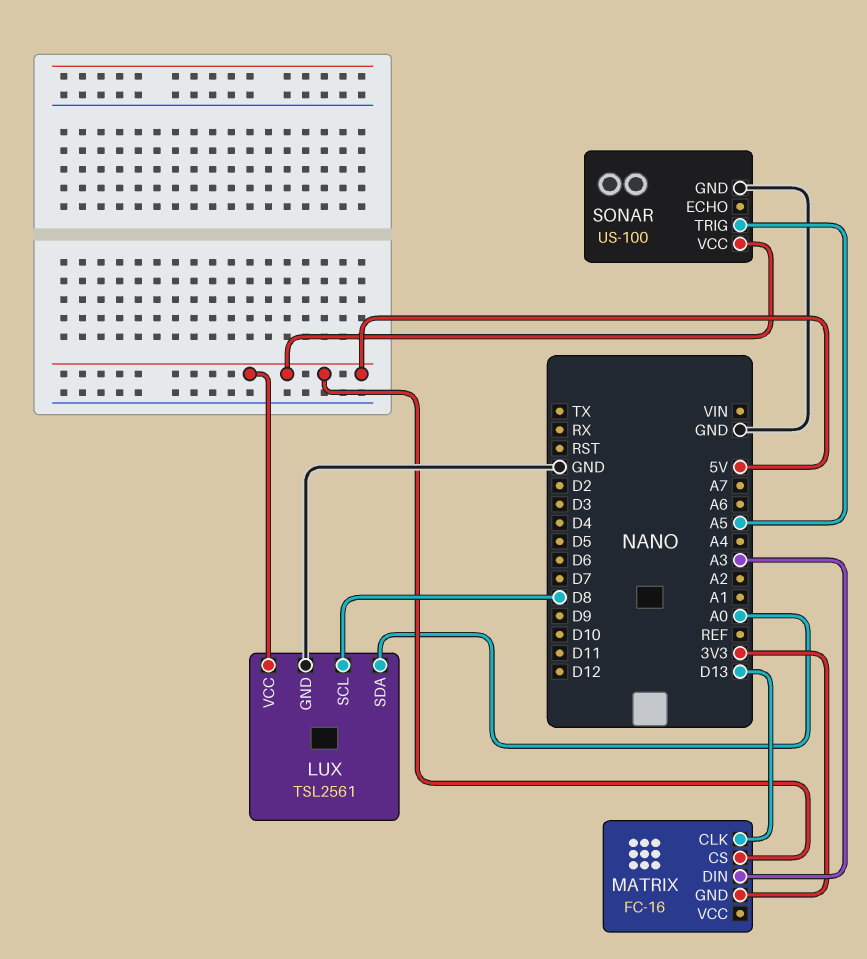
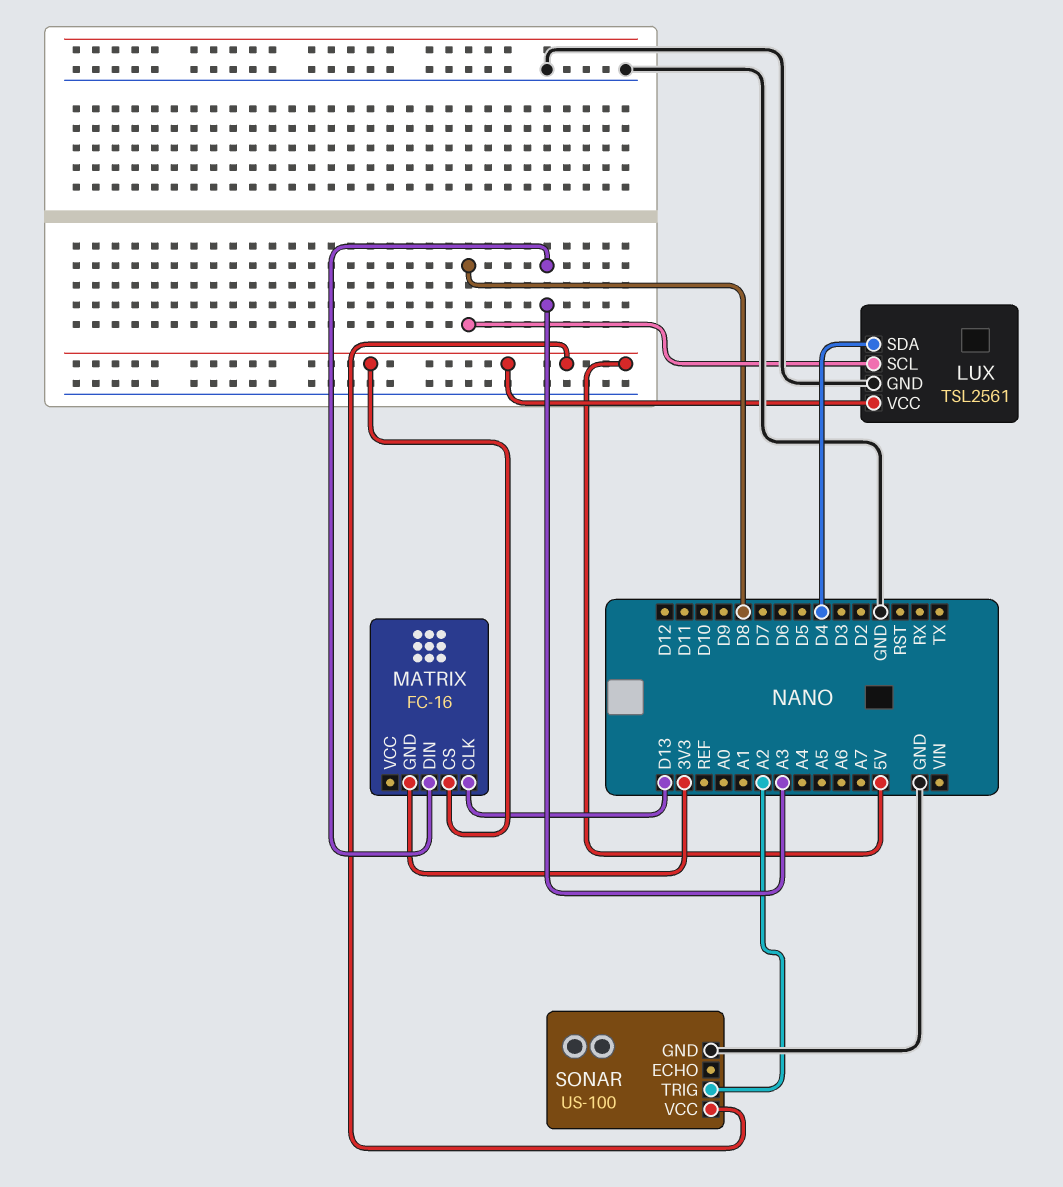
LUX pin SDA: A0 -> D4
SONAR pin TRIG: A5 -> A2

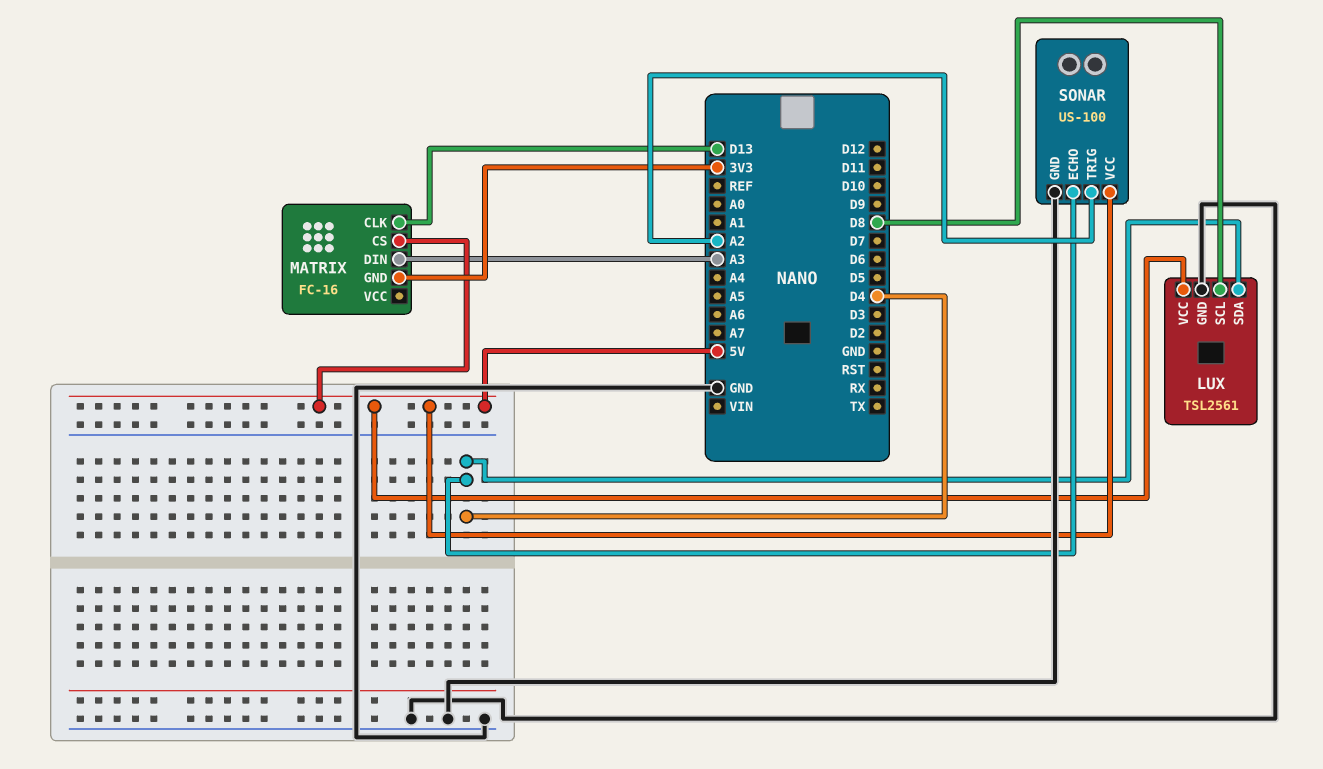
SONAR pin ECHO: none -> D4

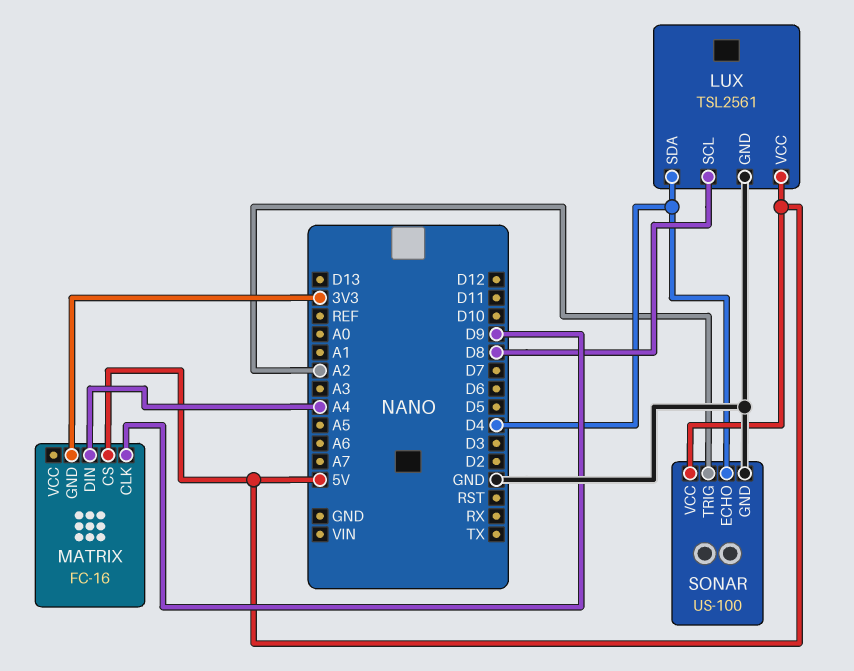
MATRIX pin CLK: D13 -> D9
MATRIX pin DIN: A3 -> A4

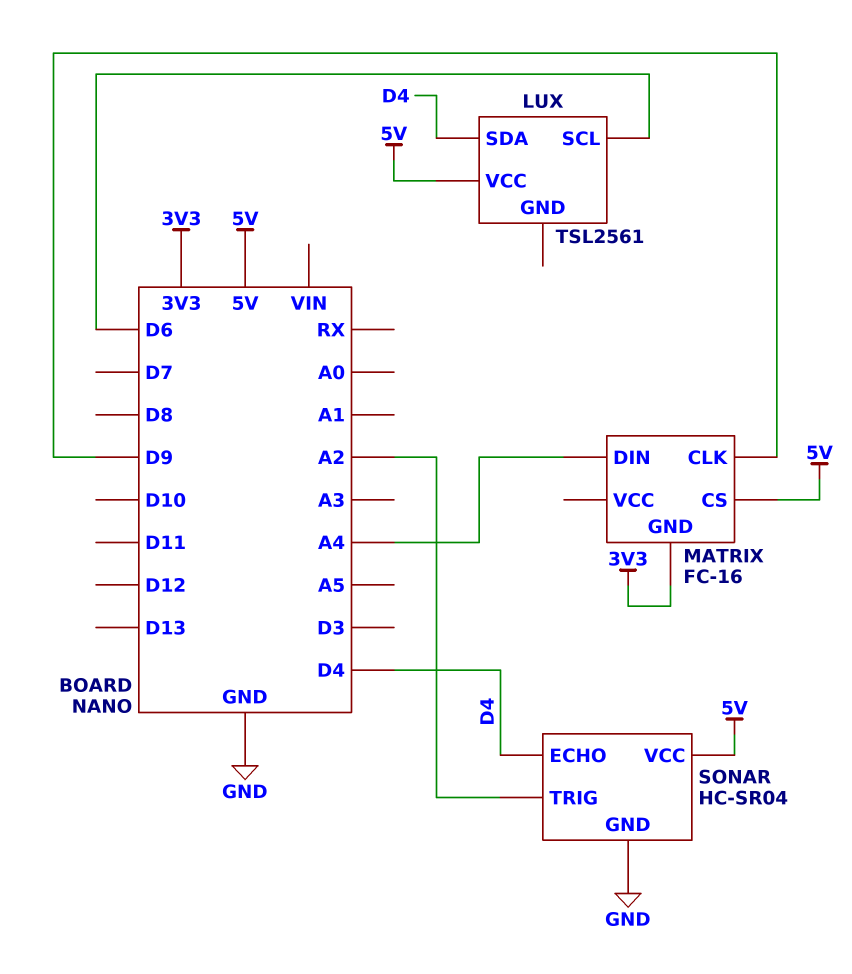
LUX pin GND: GND -> none
LUX pin SCL: D8 -> D6
SONAR: US-100 -> HC-SR04

